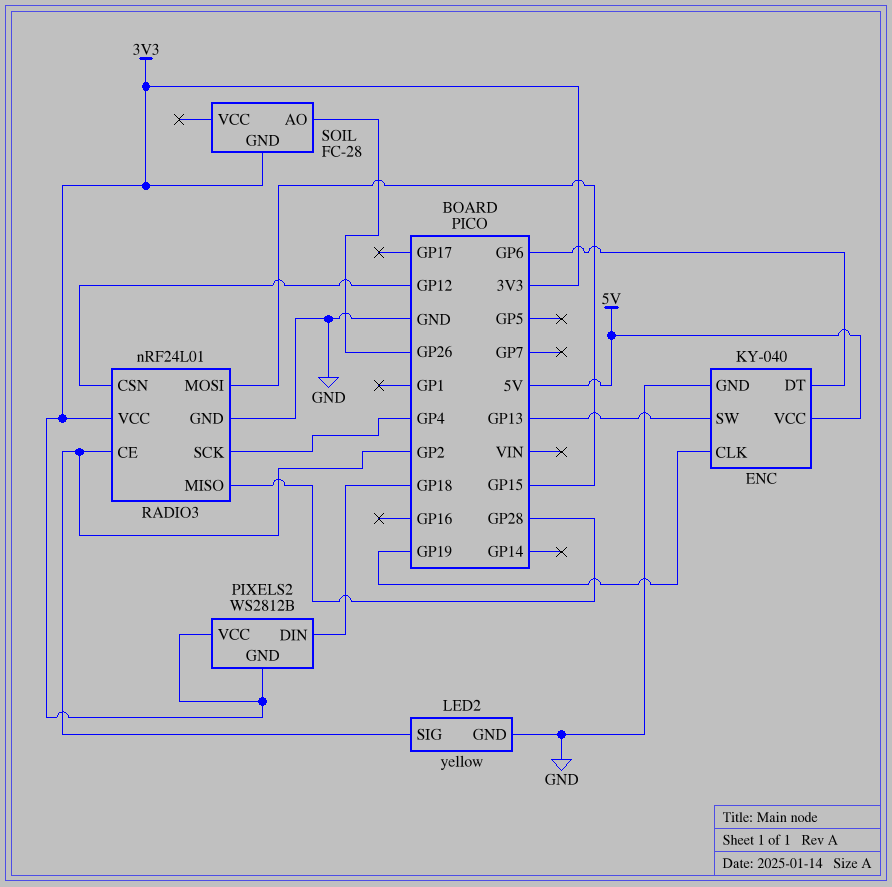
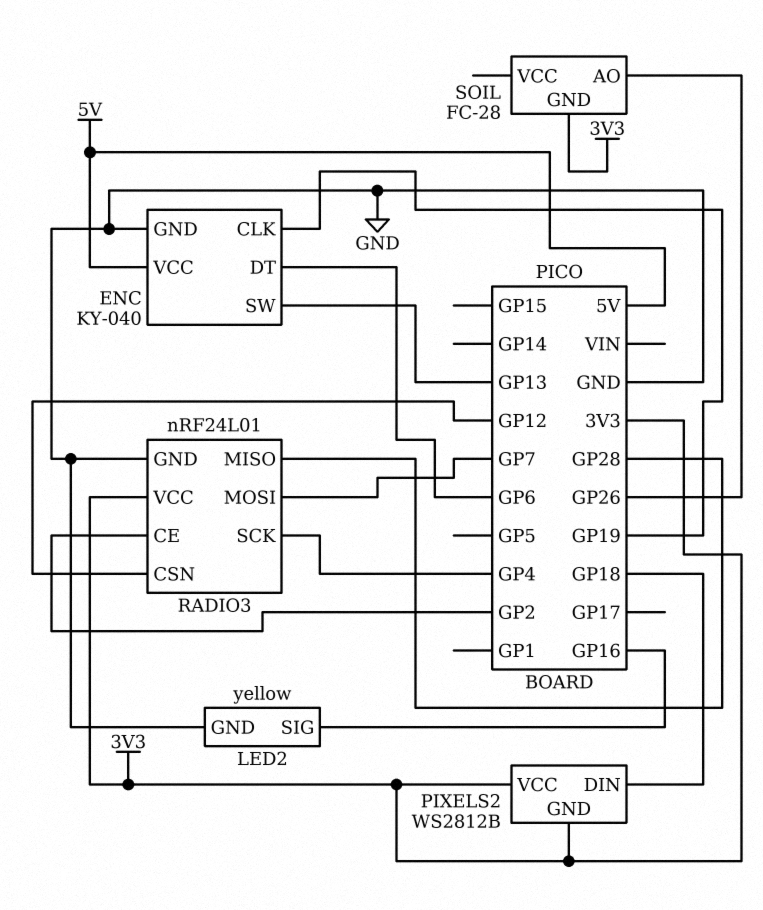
LED2 pin SIG: GP2 -> GP16
RADIO3 pin MOSI: GP15 -> GP7

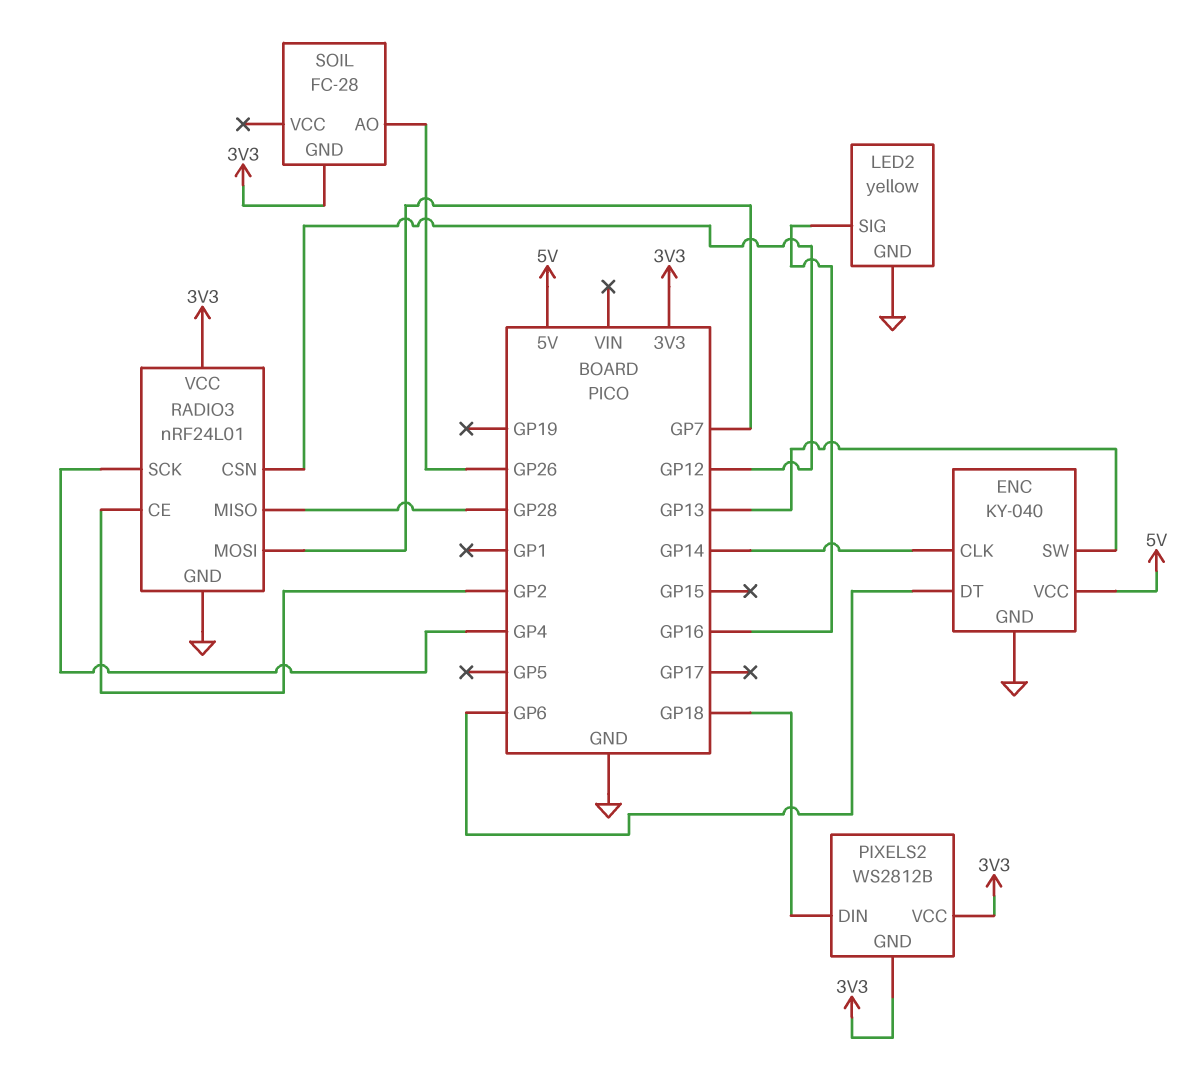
ENC pin CLK: GP19 -> GP14

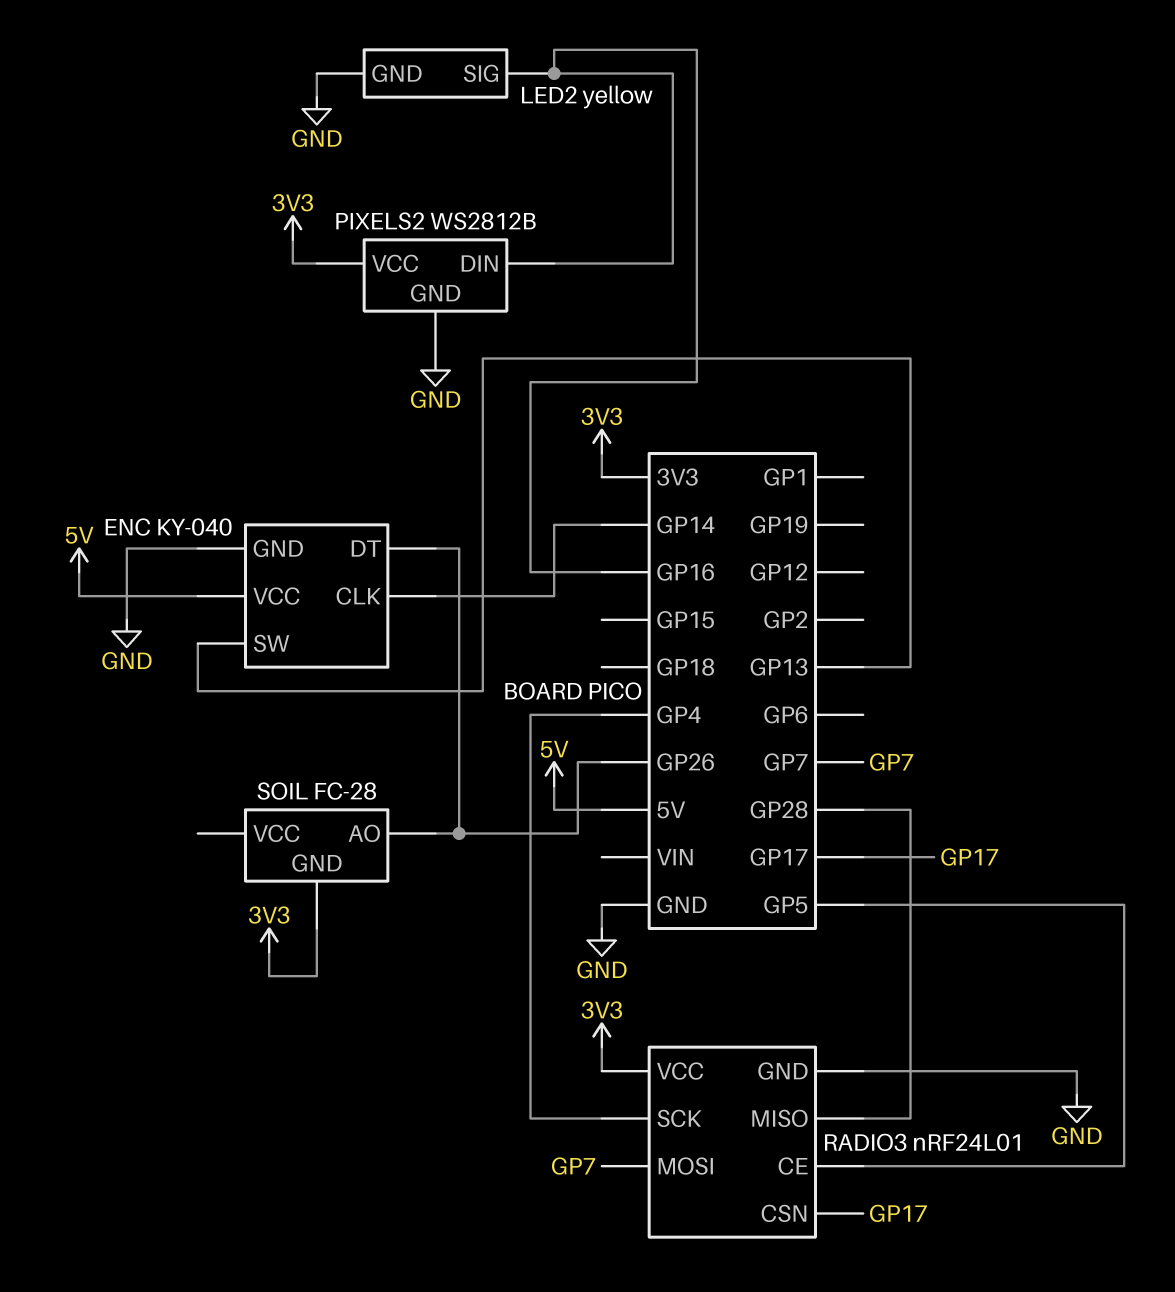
ENC pin DT: GP6 -> GP26
PIXELS2 pin DIN: GP18 -> GP16
PIXELS2 pin GND: 3V3 -> GND
RADIO3 pin CE: GP2 -> GP5
RADIO3 pin CSN: GP12 -> GP17

